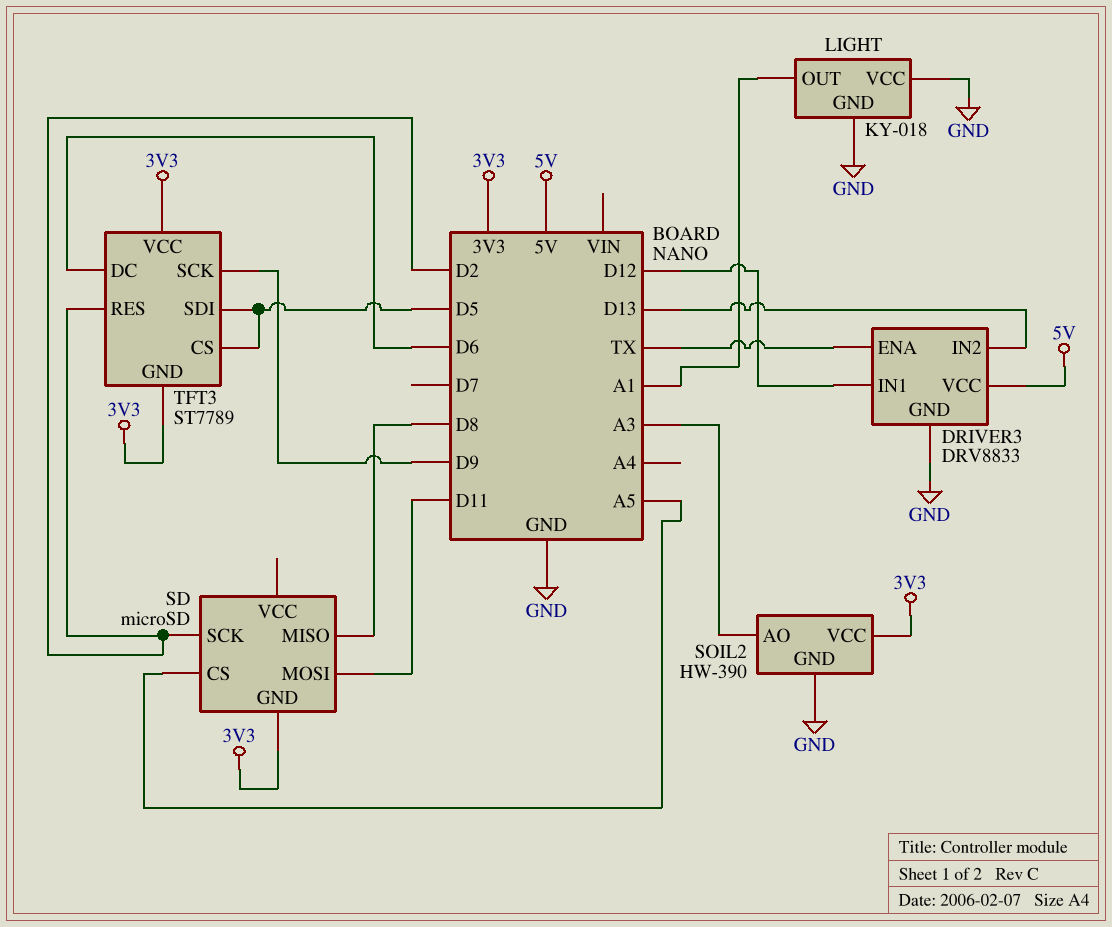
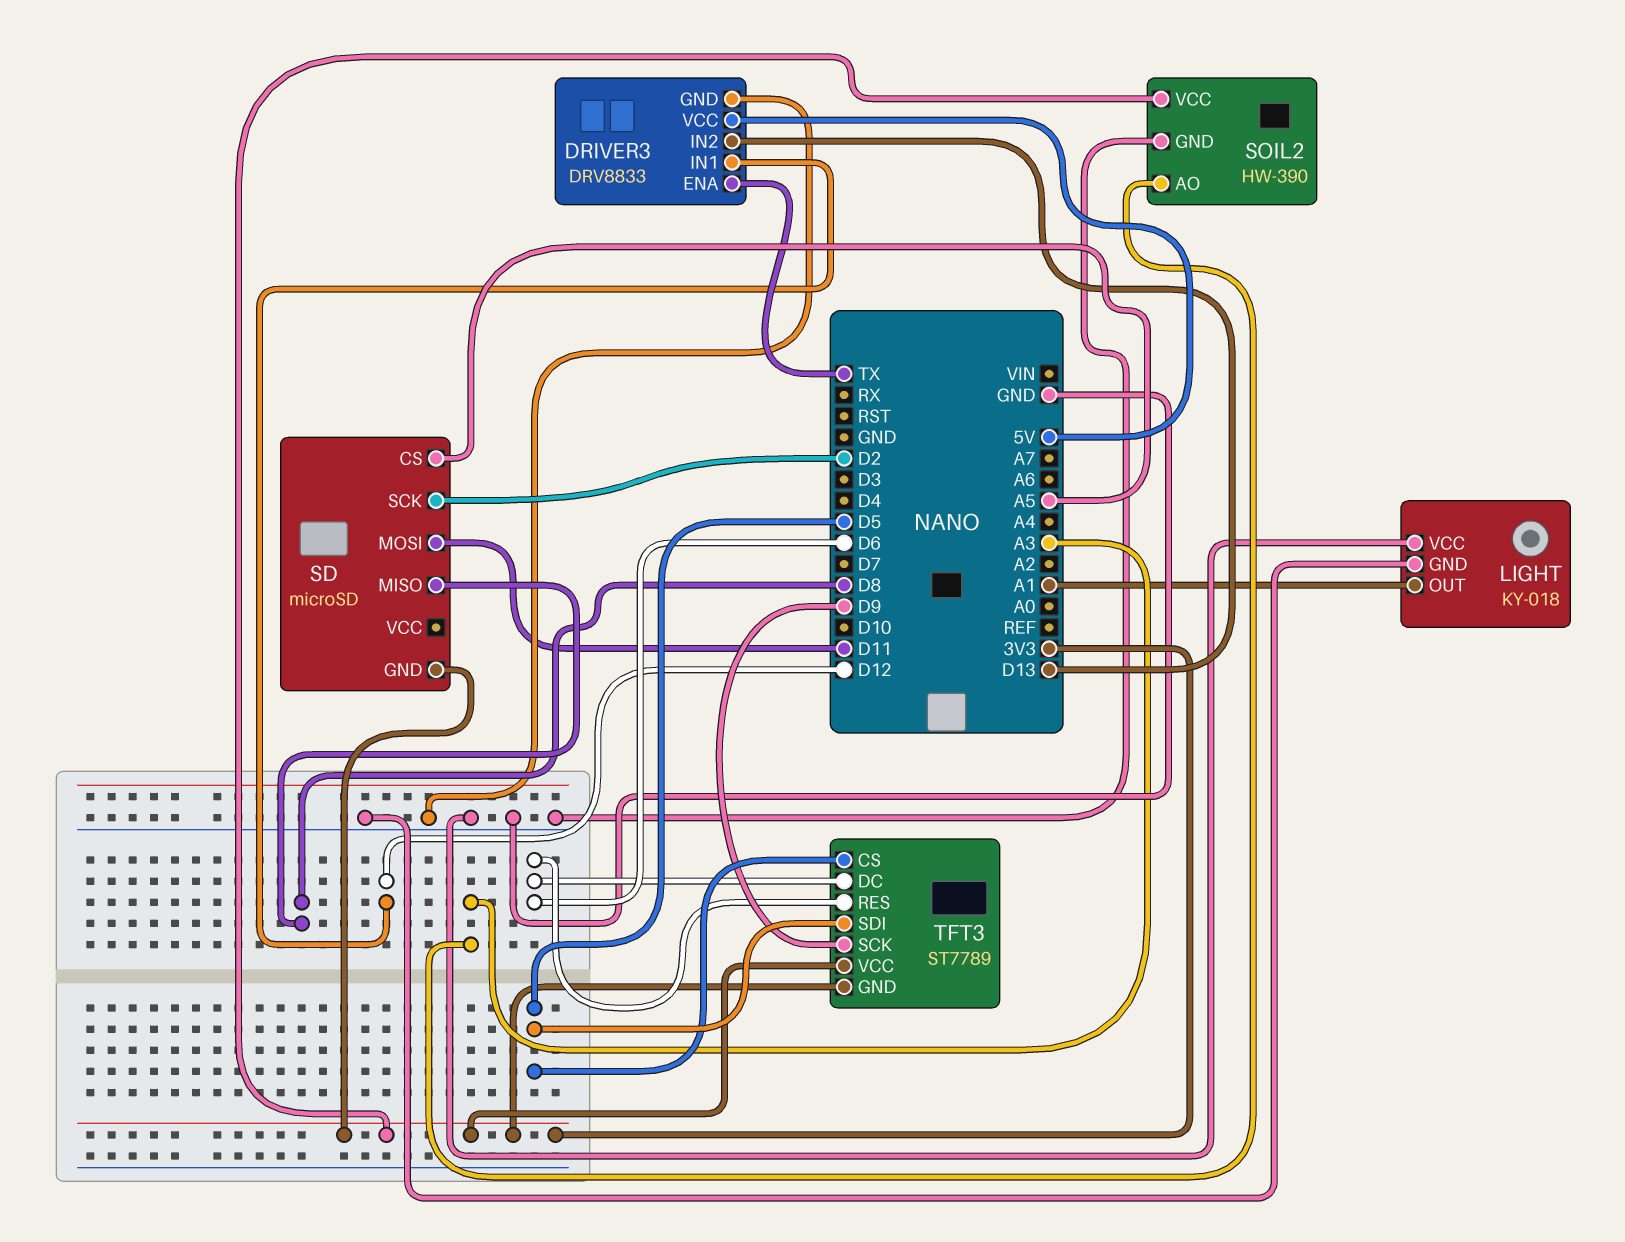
TFT3 pin RES: D2 -> D6

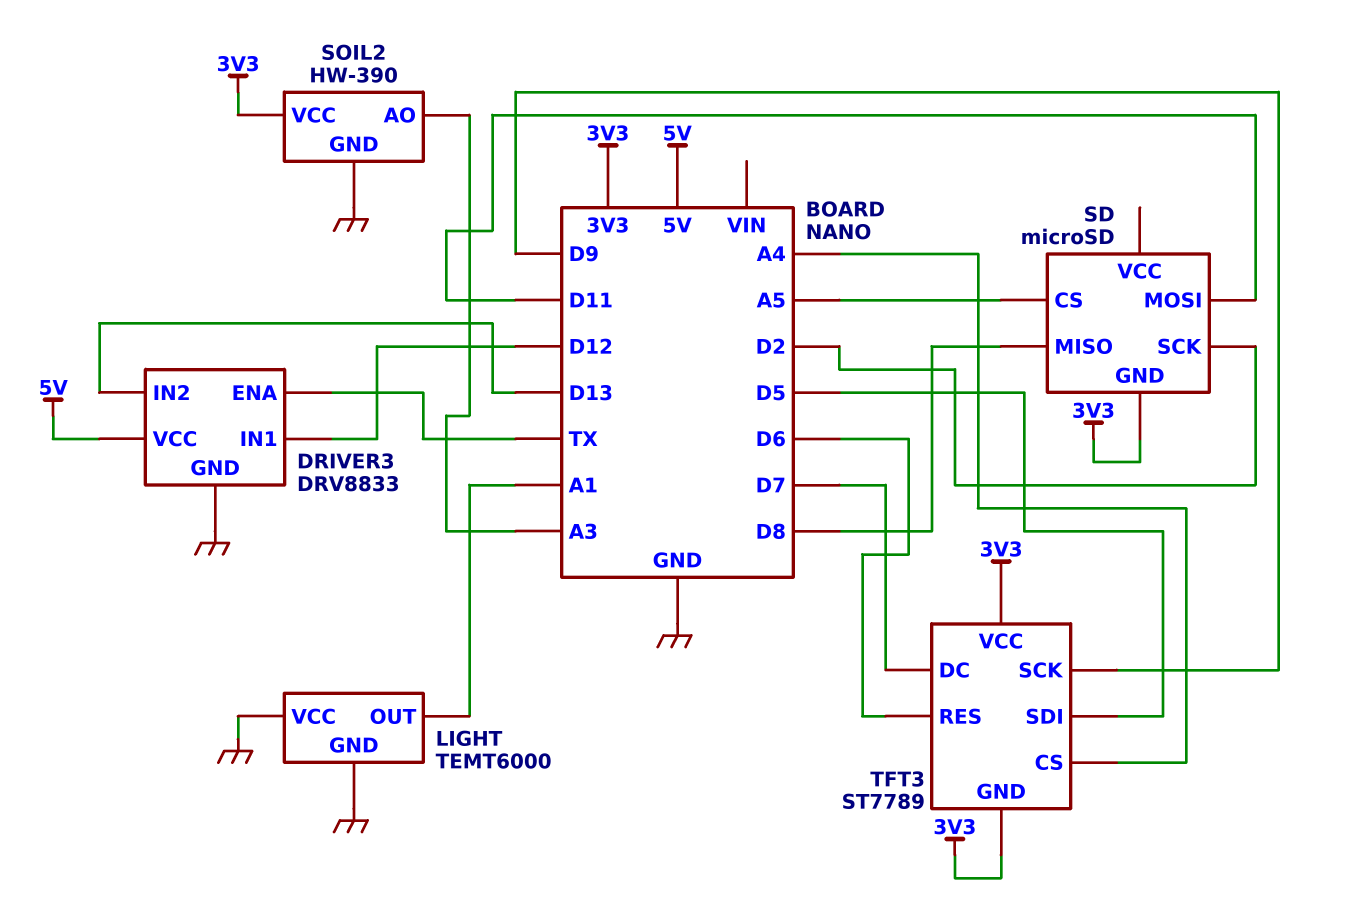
LIGHT: KY-018 -> TEMT6000
TFT3 pin CS: D5 -> A4
TFT3 pin DC: D6 -> D7

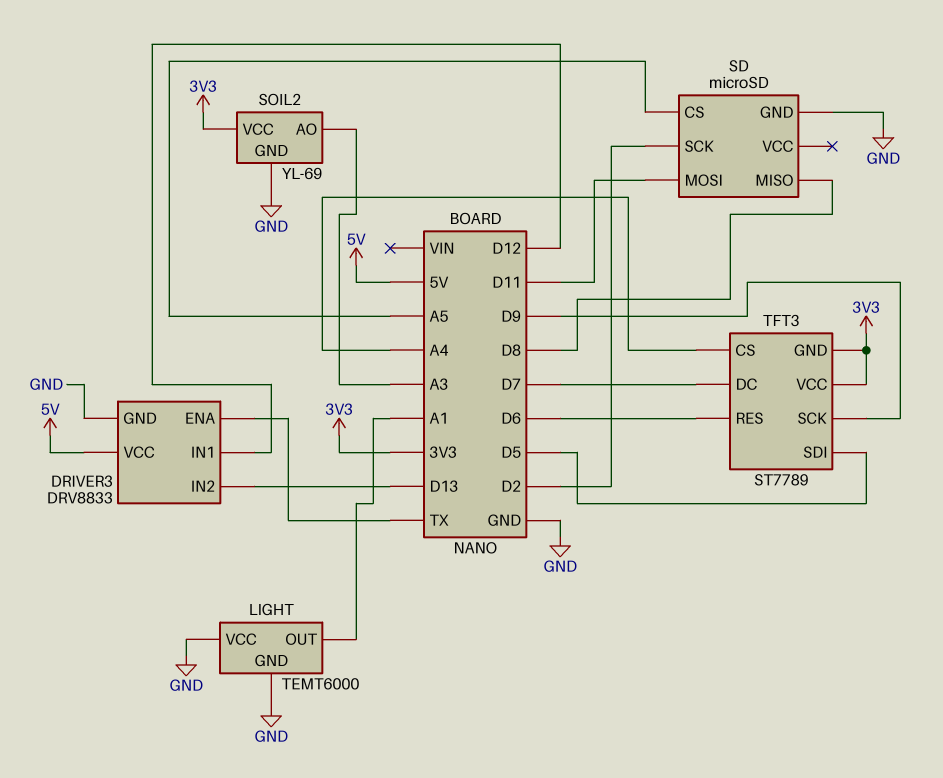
SD pin GND: 3V3 -> GND
SOIL2: HW-390 -> YL-69

